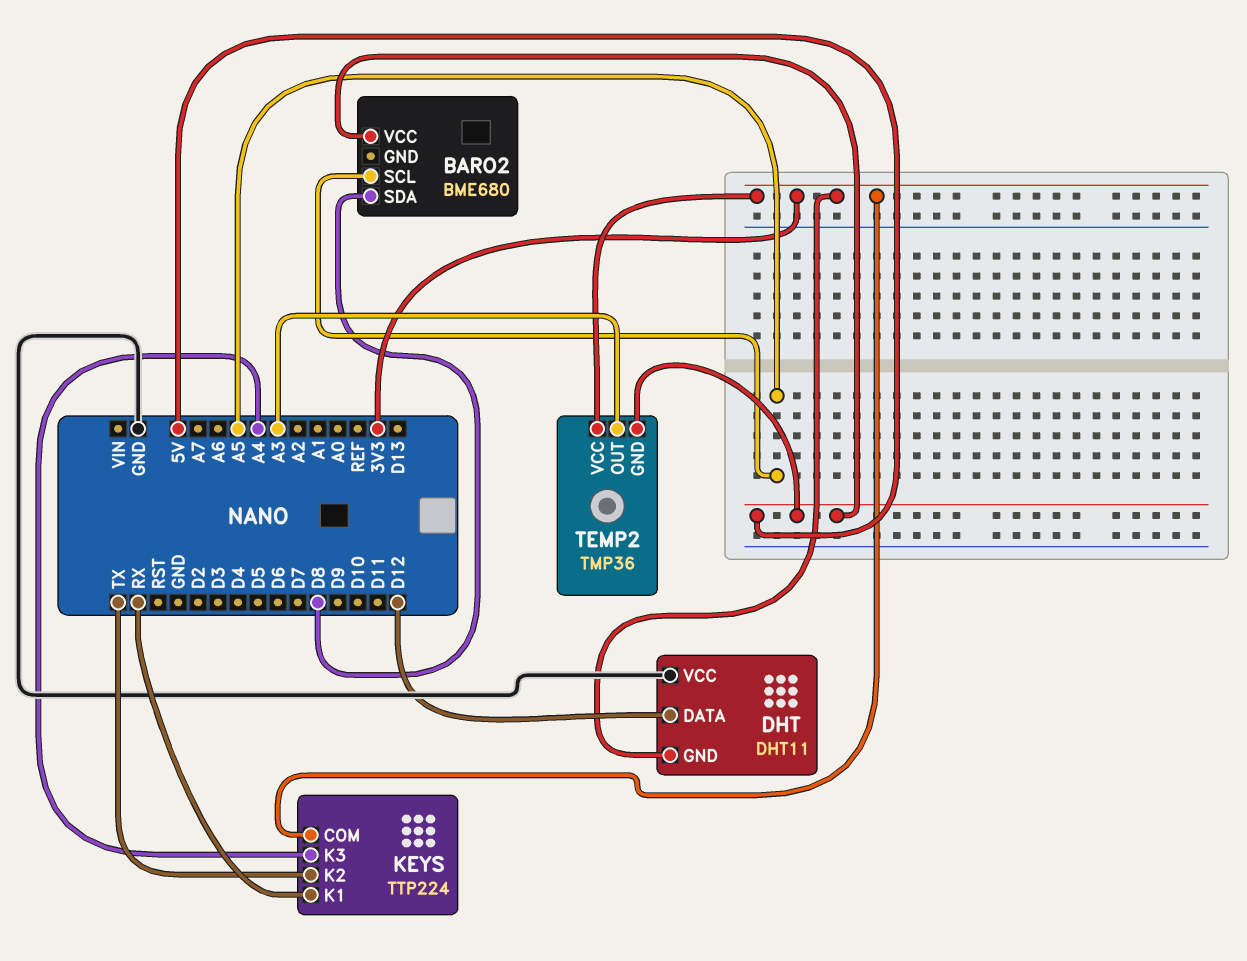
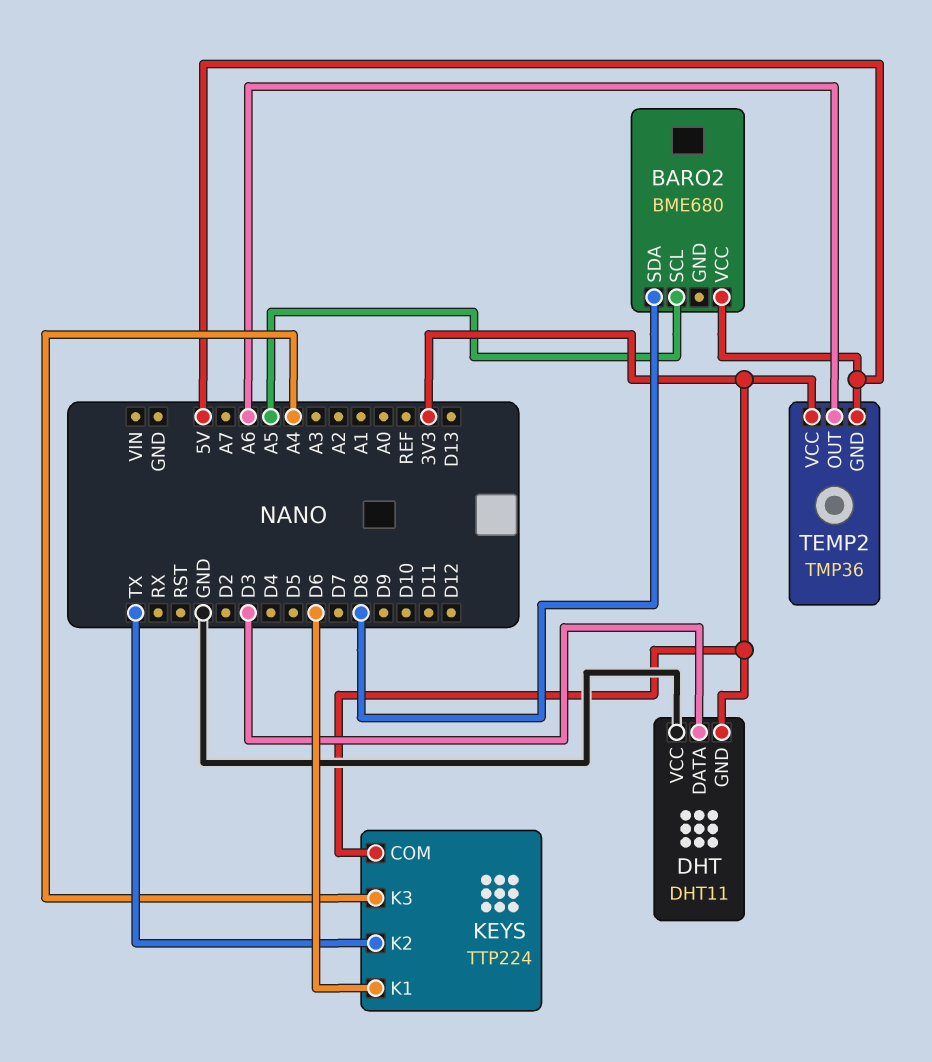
DHT pin DATA: D12 -> D3
KEYS pin K1: RX -> D6
TEMP2 pin OUT: A3 -> A6

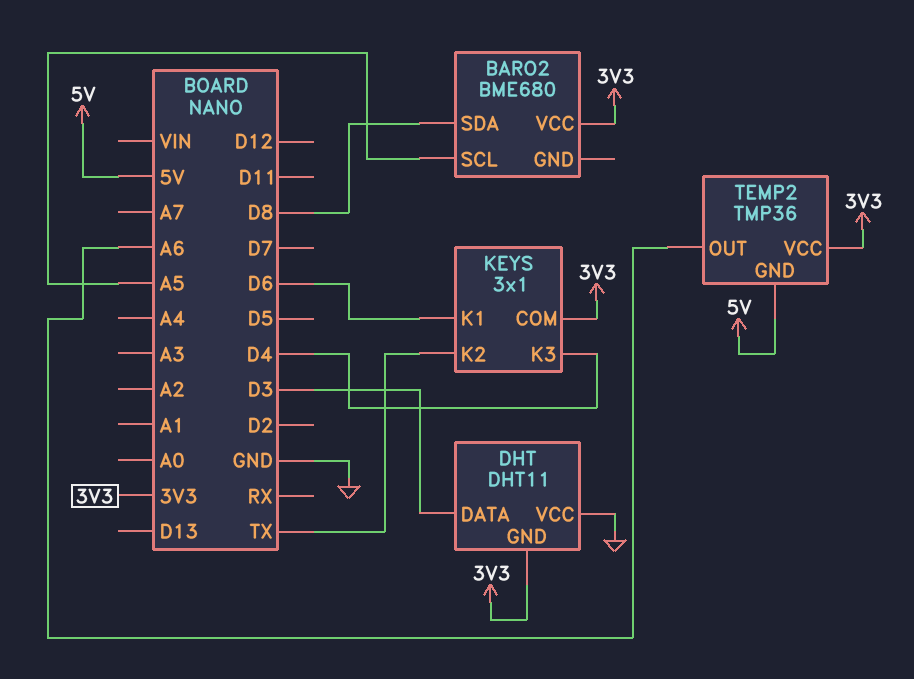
BARO2 pin VCC: 5V -> 3V3
KEYS: TTP224 -> 3x1
KEYS pin K3: A4 -> D4

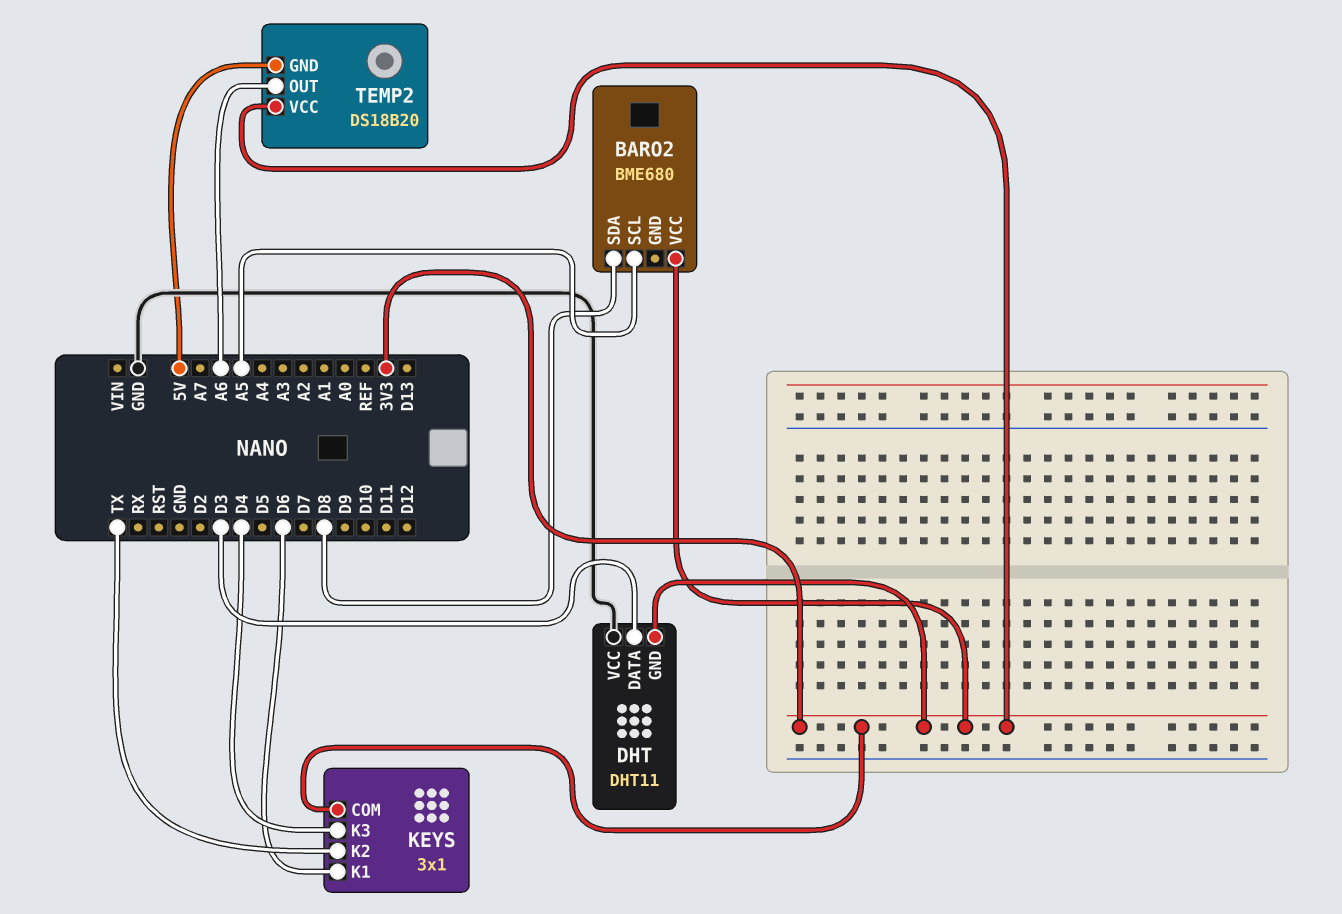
TEMP2: TMP36 -> DS18B20

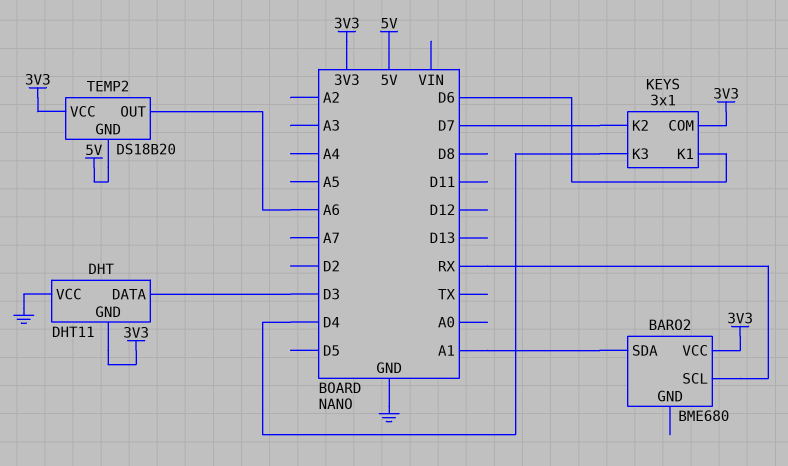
BARO2 pin SCL: A5 -> RX
BARO2 pin SDA: D8 -> A1
KEYS pin K2: TX -> D7

